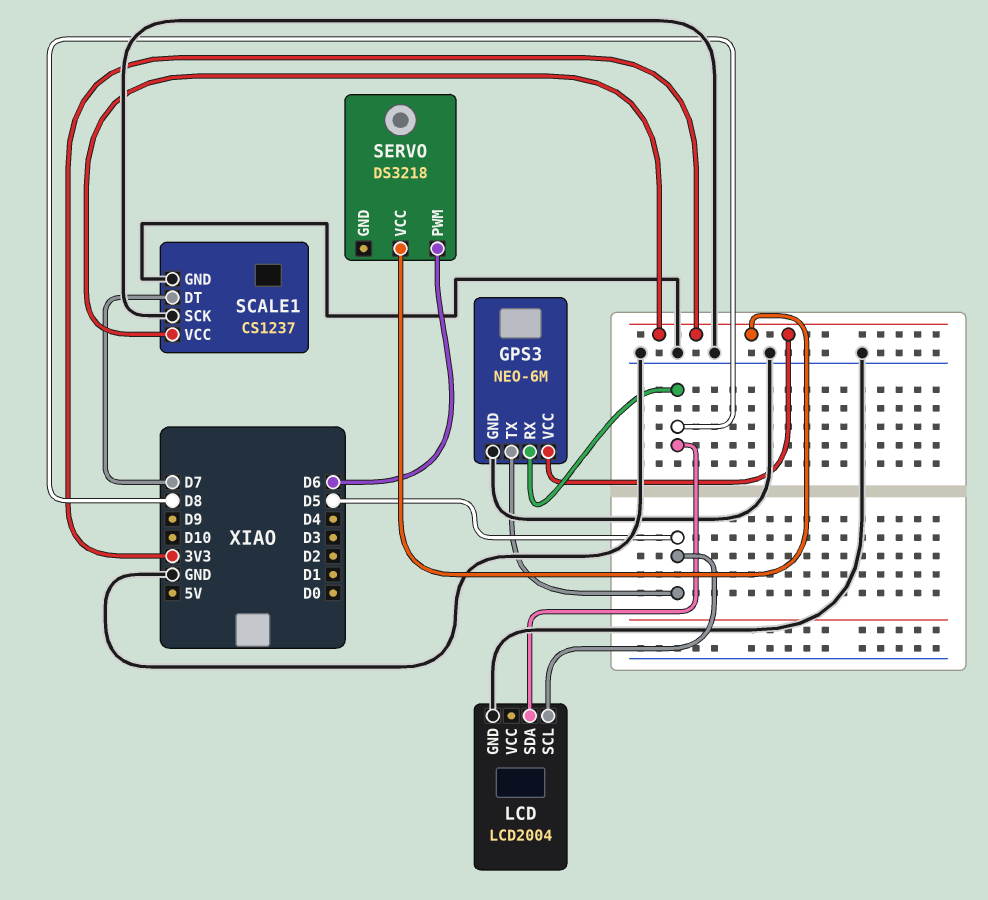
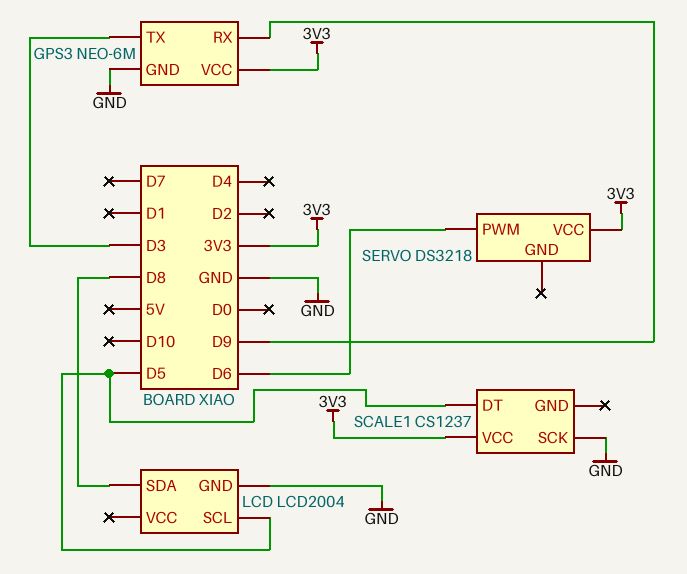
GPS3 pin RX: D8 -> D9
GPS3 pin TX: D5 -> D3
SCALE1 pin DT: D7 -> D5
SCALE1 pin GND: GND -> none

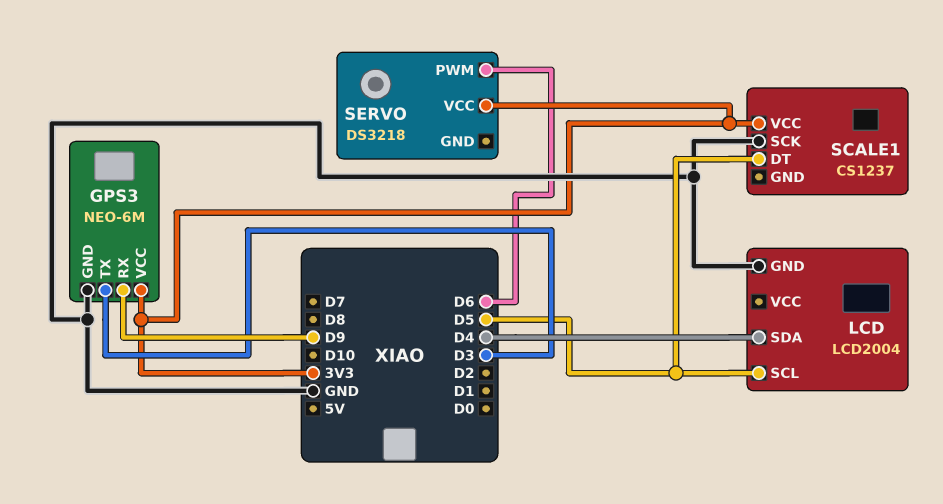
LCD pin SDA: D8 -> D4

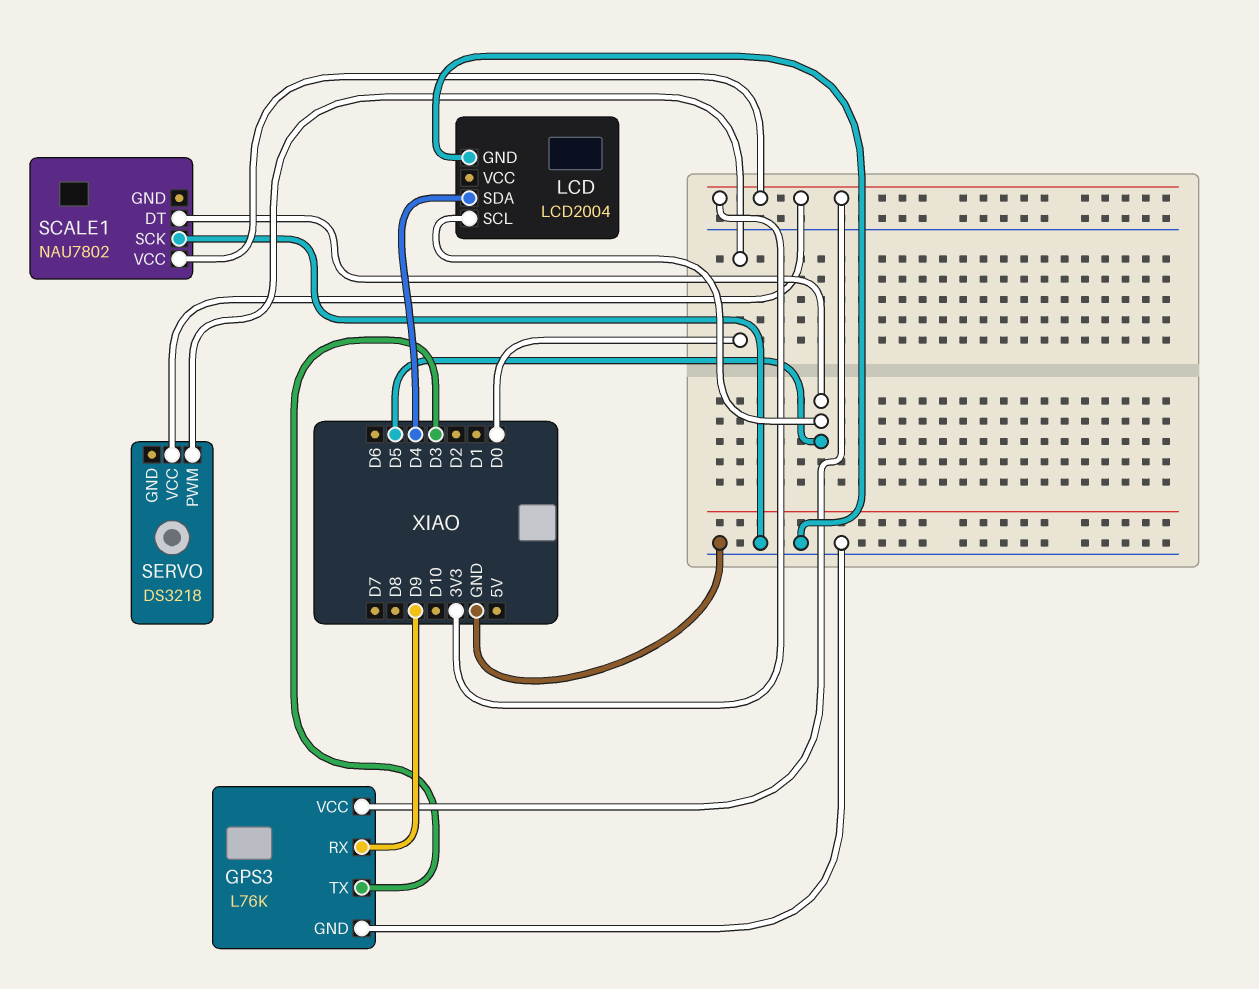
GPS3: NEO-6M -> L76K
SCALE1: CS1237 -> NAU7802
SERVO pin PWM: D6 -> D0

